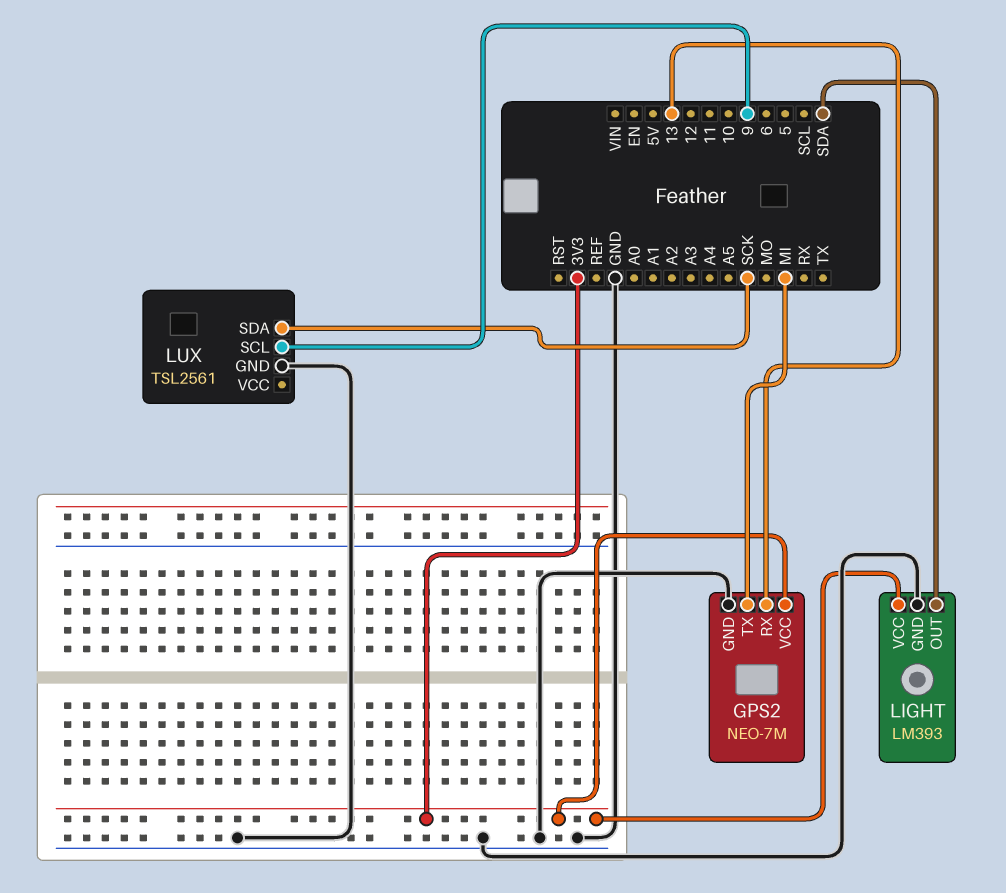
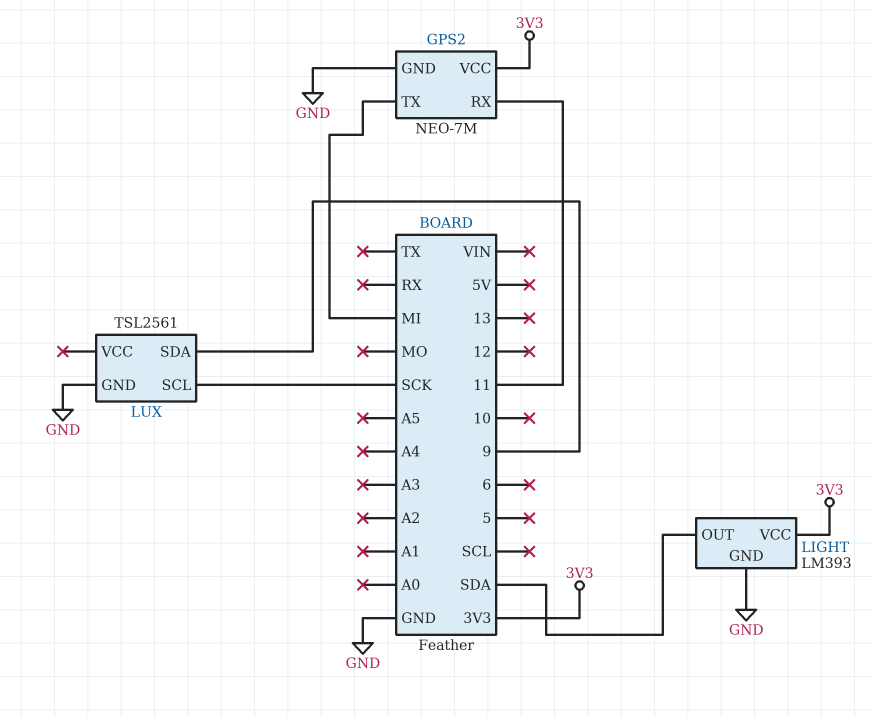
GPS2 pin RX: 13 -> 11
LUX pin SCL: 9 -> SCK
LUX pin SDA: SCK -> 9

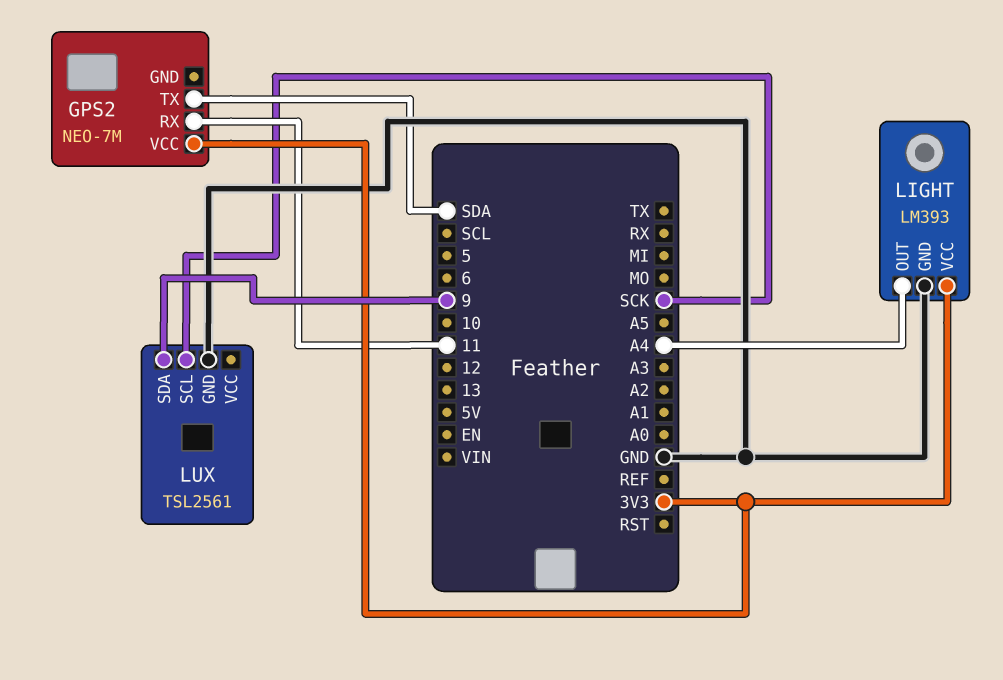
GPS2 pin GND: GND -> none
GPS2 pin TX: MI -> SDA
LIGHT pin OUT: SDA -> A4

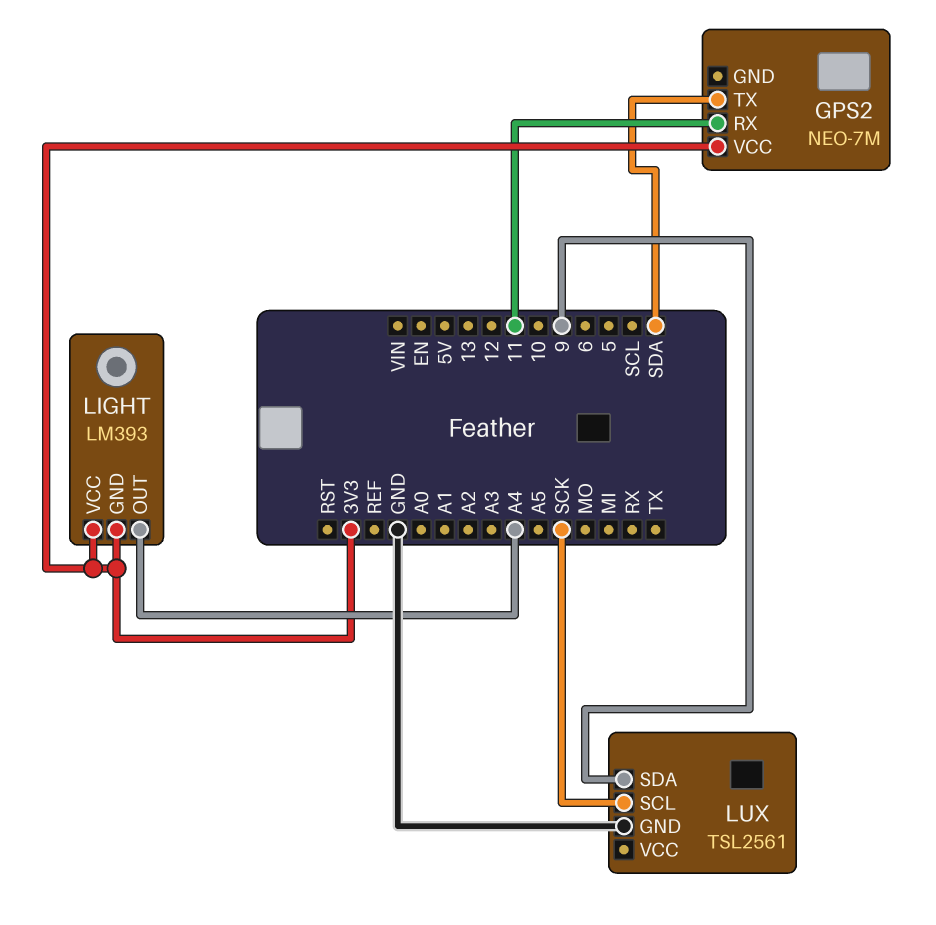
LIGHT pin GND: GND -> 3V3

